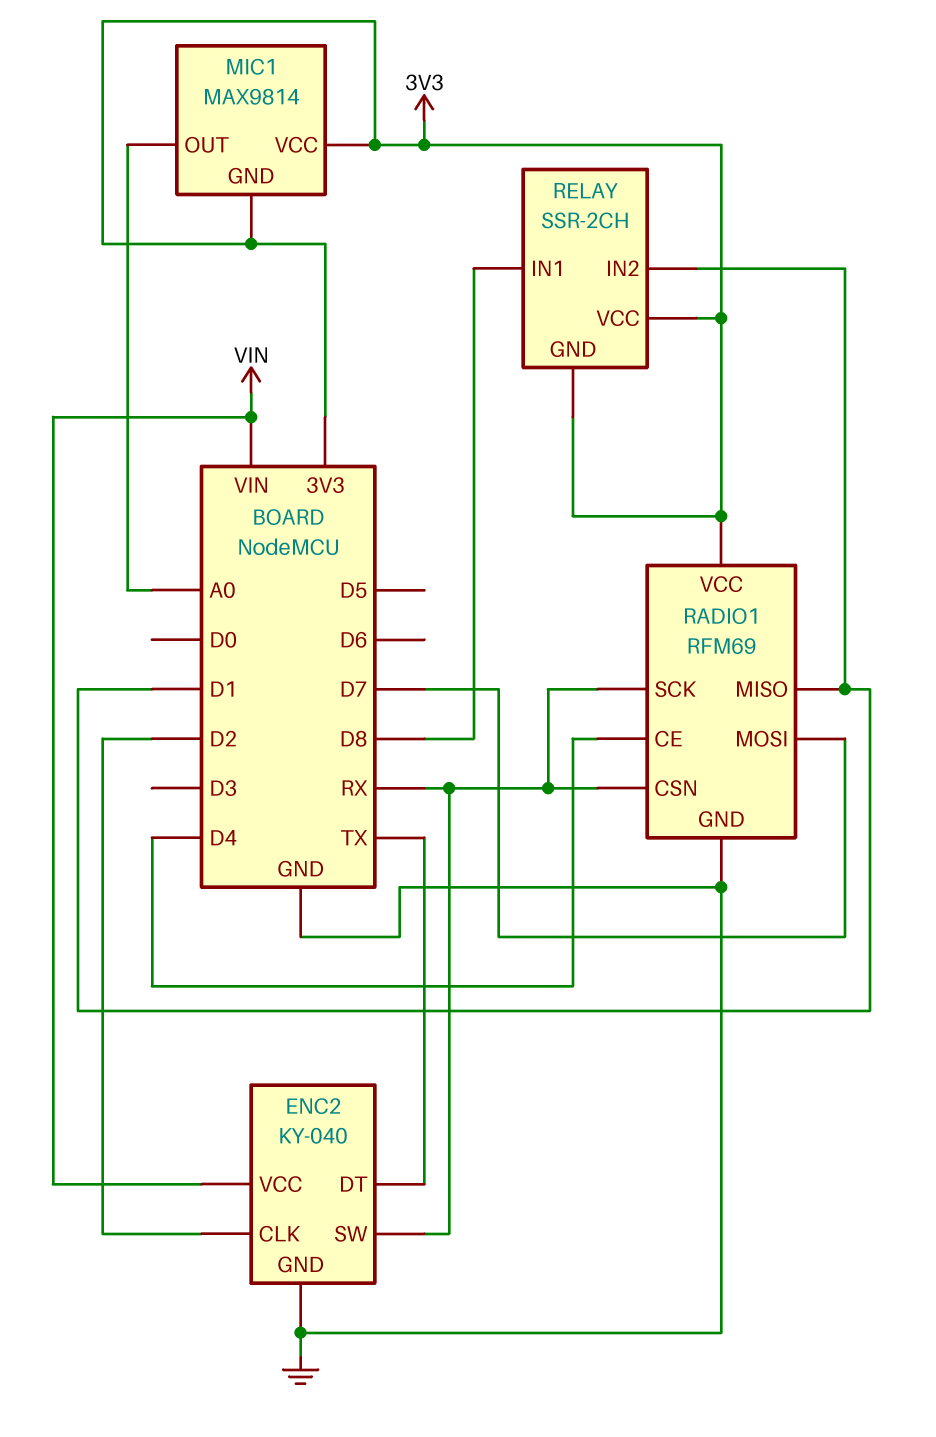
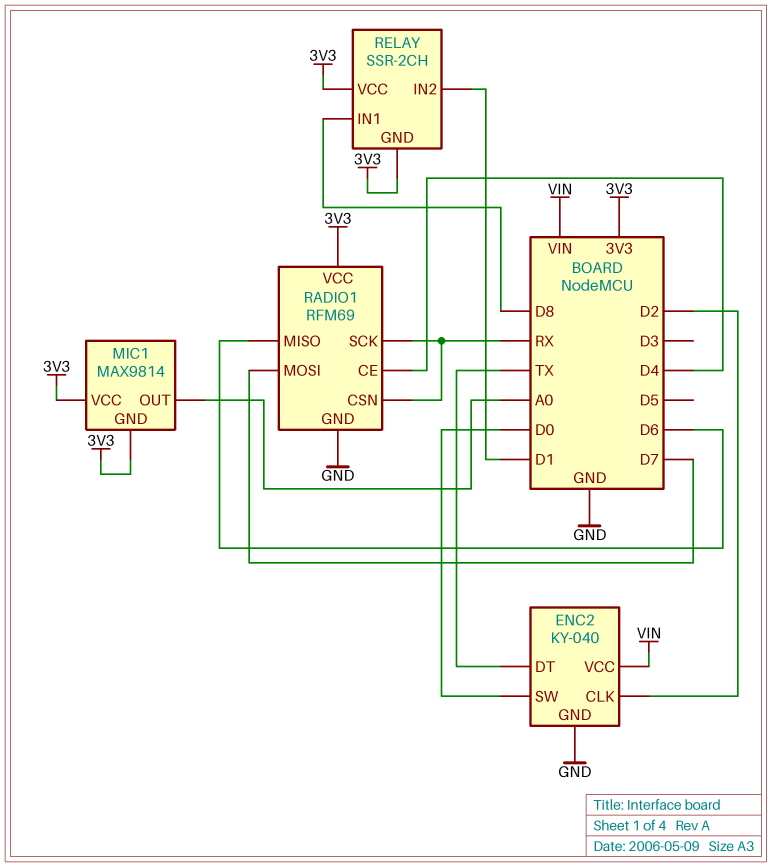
ENC2 pin SW: RX -> D0
RADIO1 pin MISO: D1 -> D6

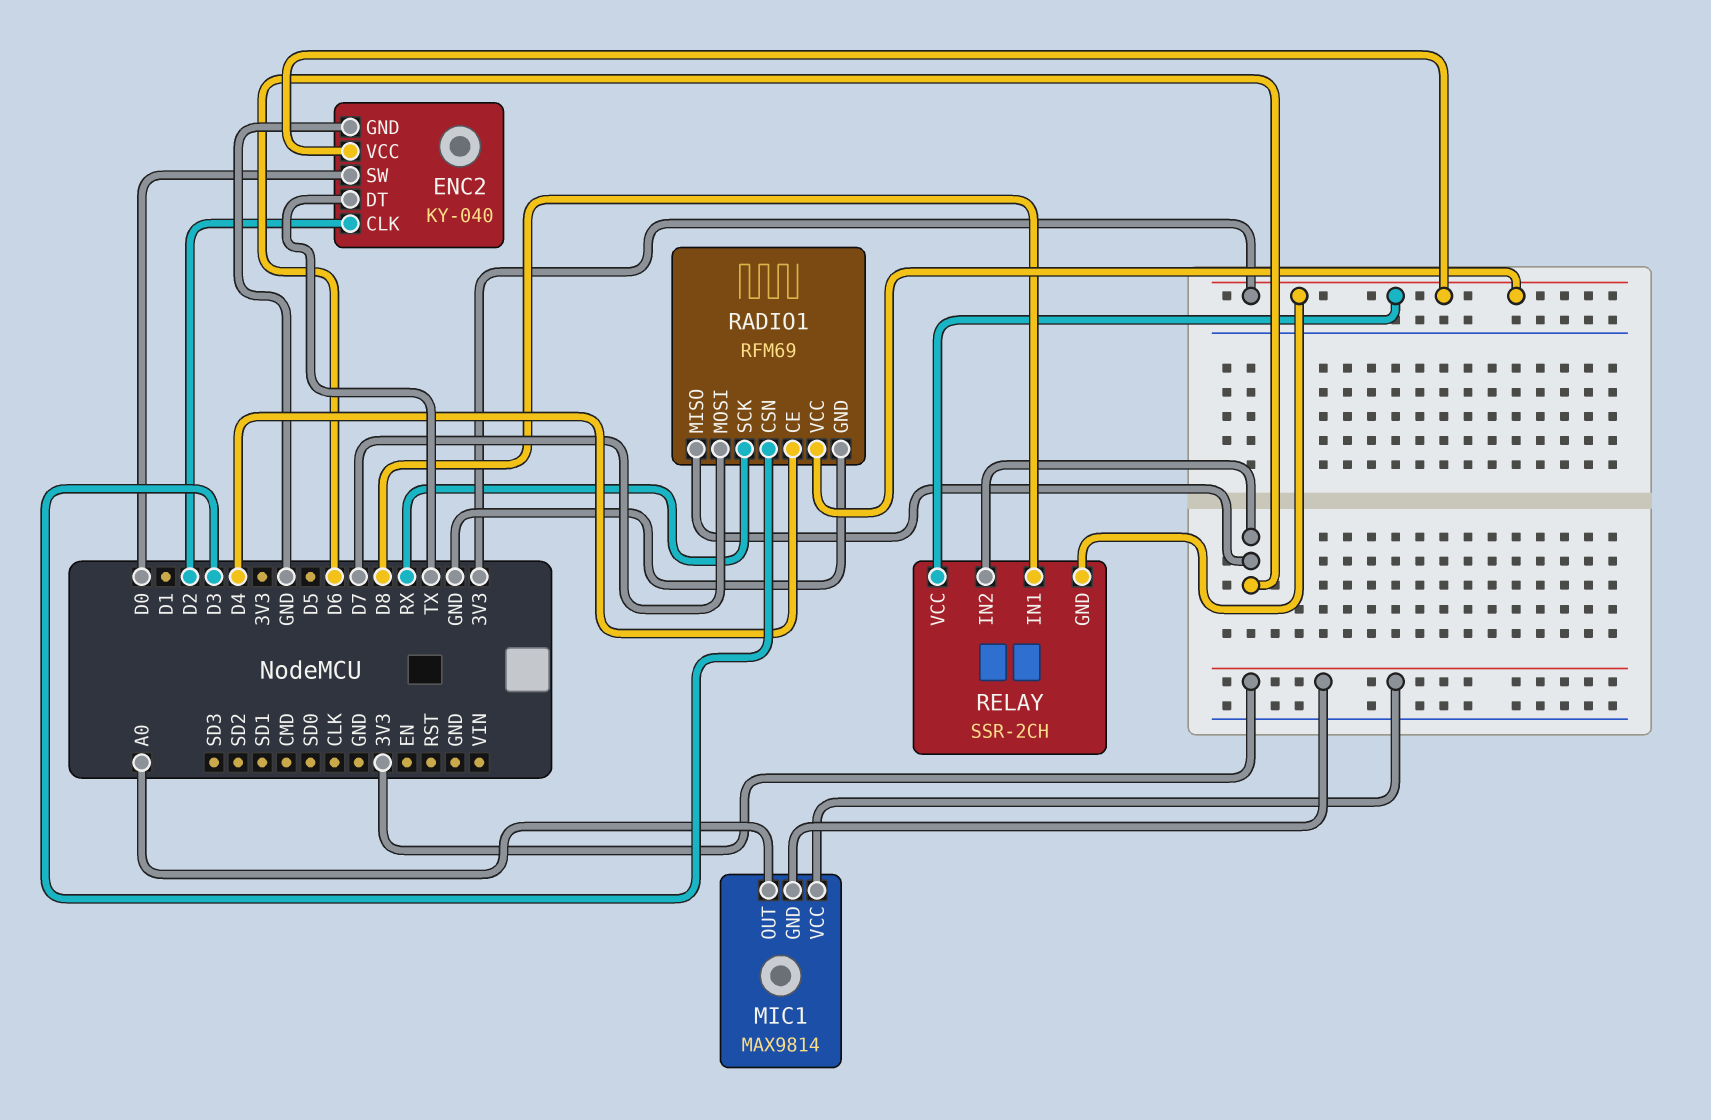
ENC2 pin VCC: VIN -> 3V3
RADIO1 pin CSN: RX -> D3
RELAY pin IN2: D1 -> D6

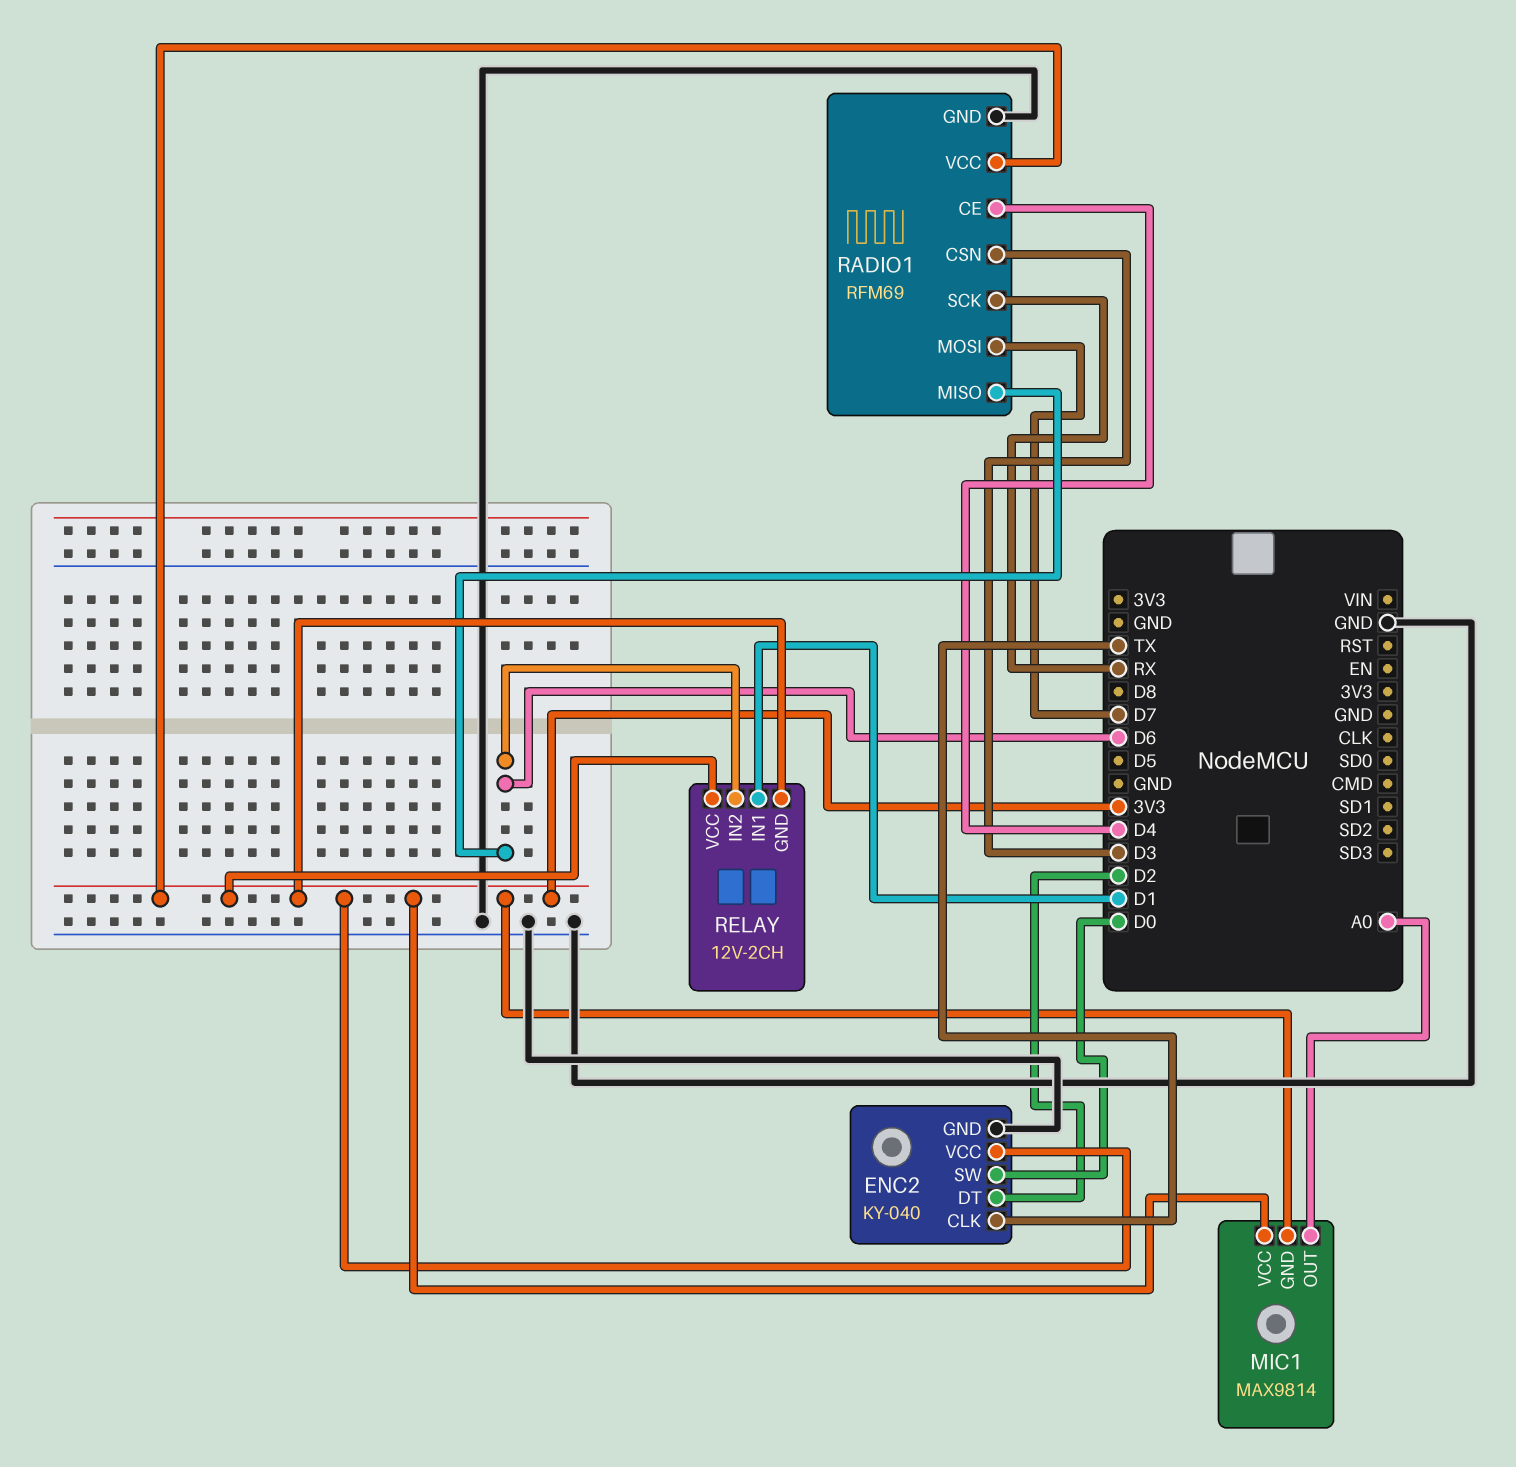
ENC2 pin CLK: D2 -> TX
ENC2 pin DT: TX -> D2
RELAY: SSR-2CH -> 12V-2CH
RELAY pin IN1: D8 -> D1

